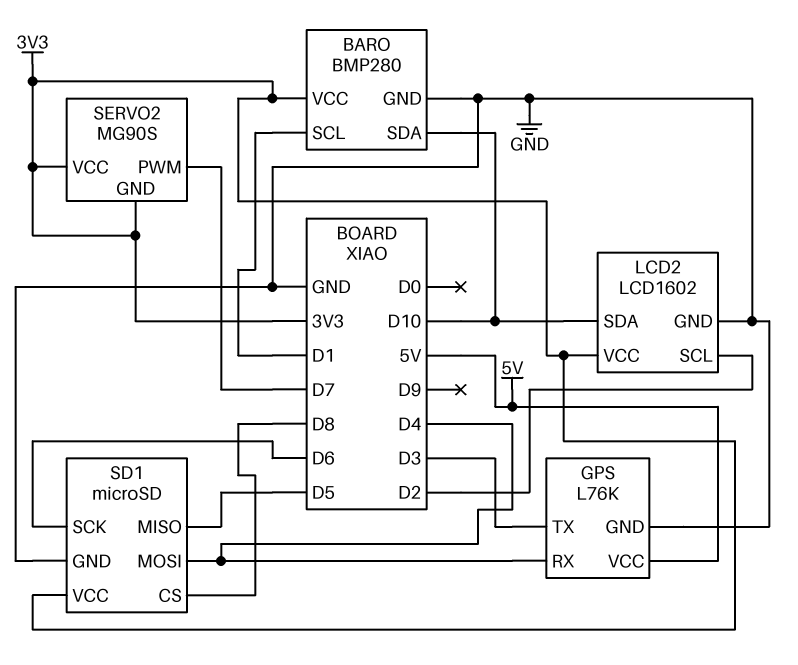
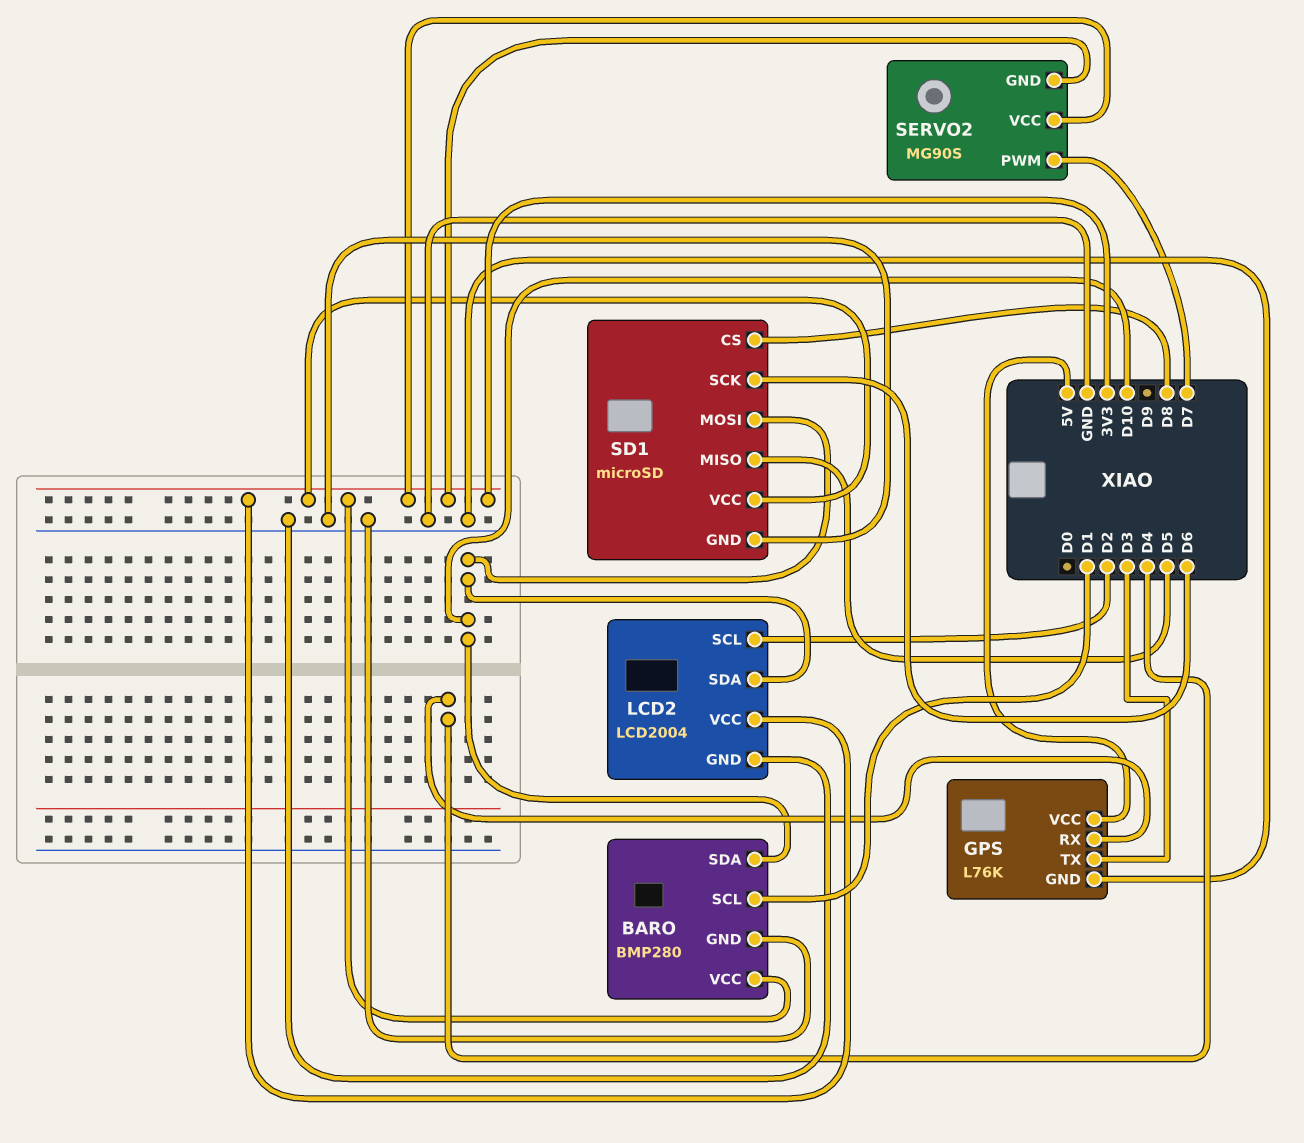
LCD2: LCD1602 -> LCD2004
SD1 pin MOSI: D4 -> D10

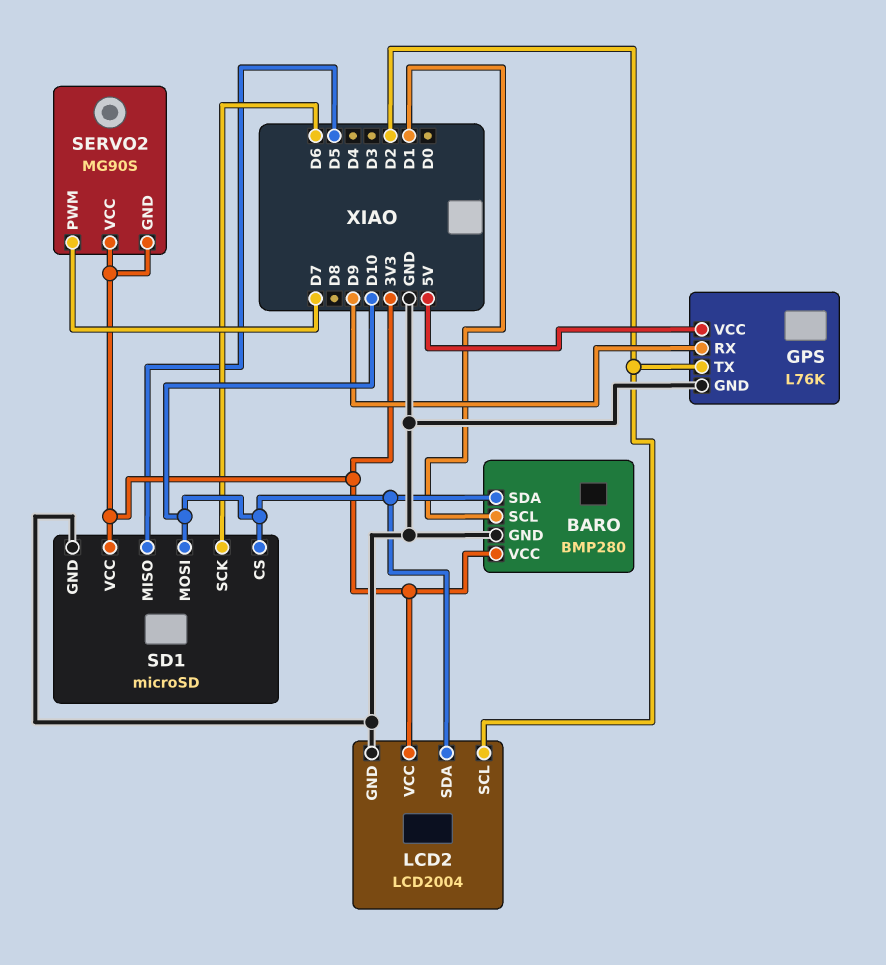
GPS pin RX: D4 -> D9
GPS pin TX: D3 -> D2
SD1 pin CS: D8 -> D10

